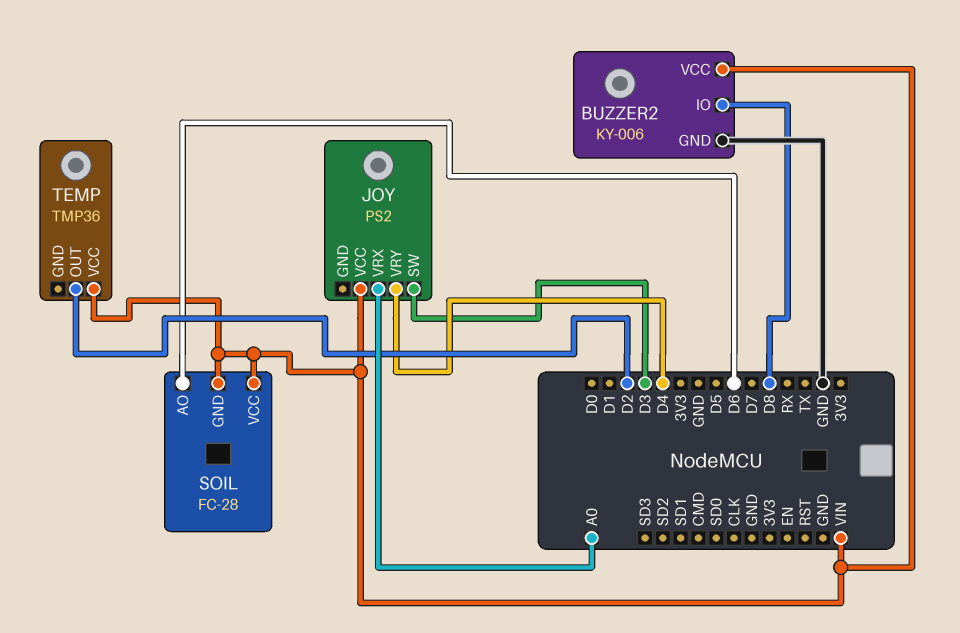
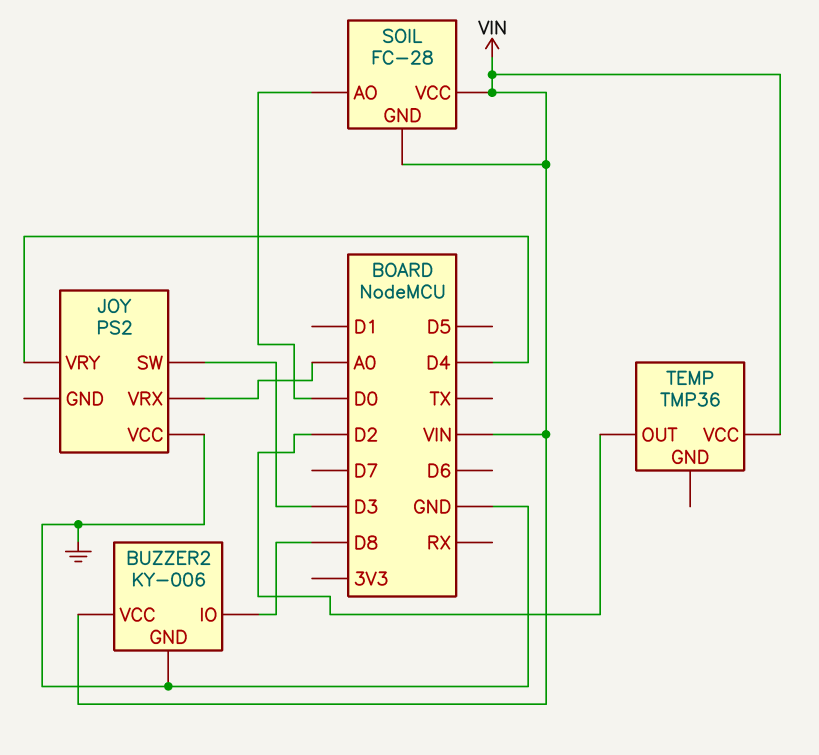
JOY pin VCC: VIN -> GND
SOIL pin AO: D6 -> D0

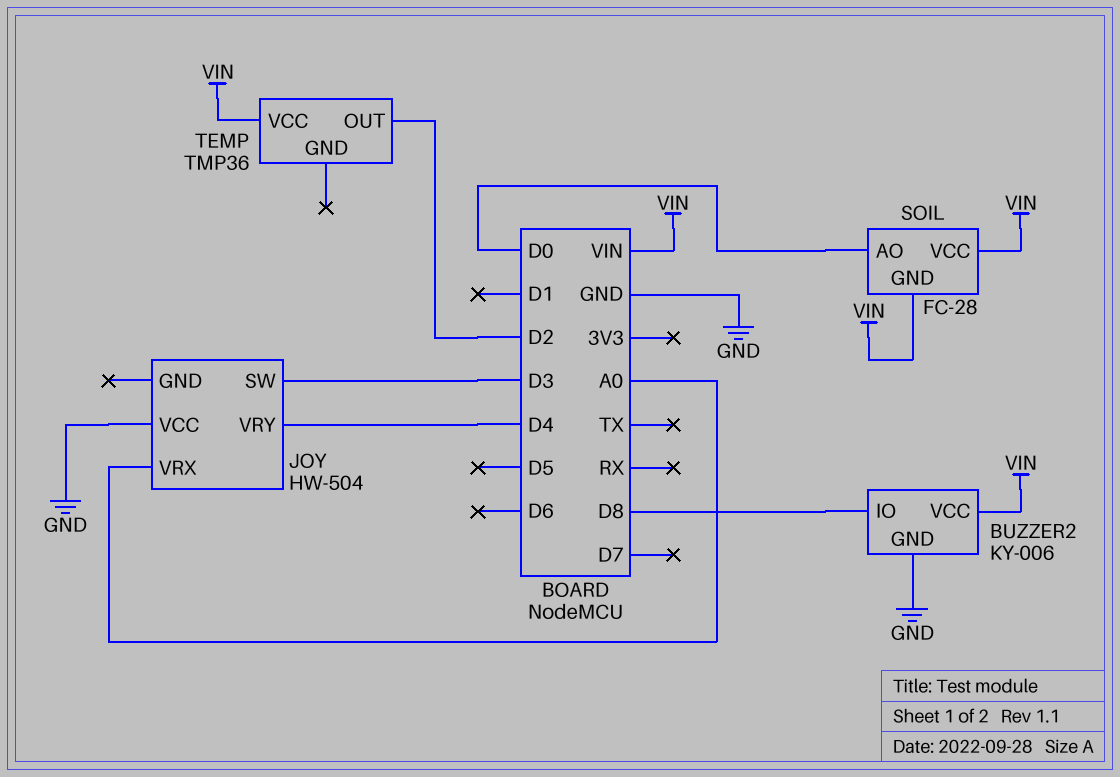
JOY: PS2 -> HW-504

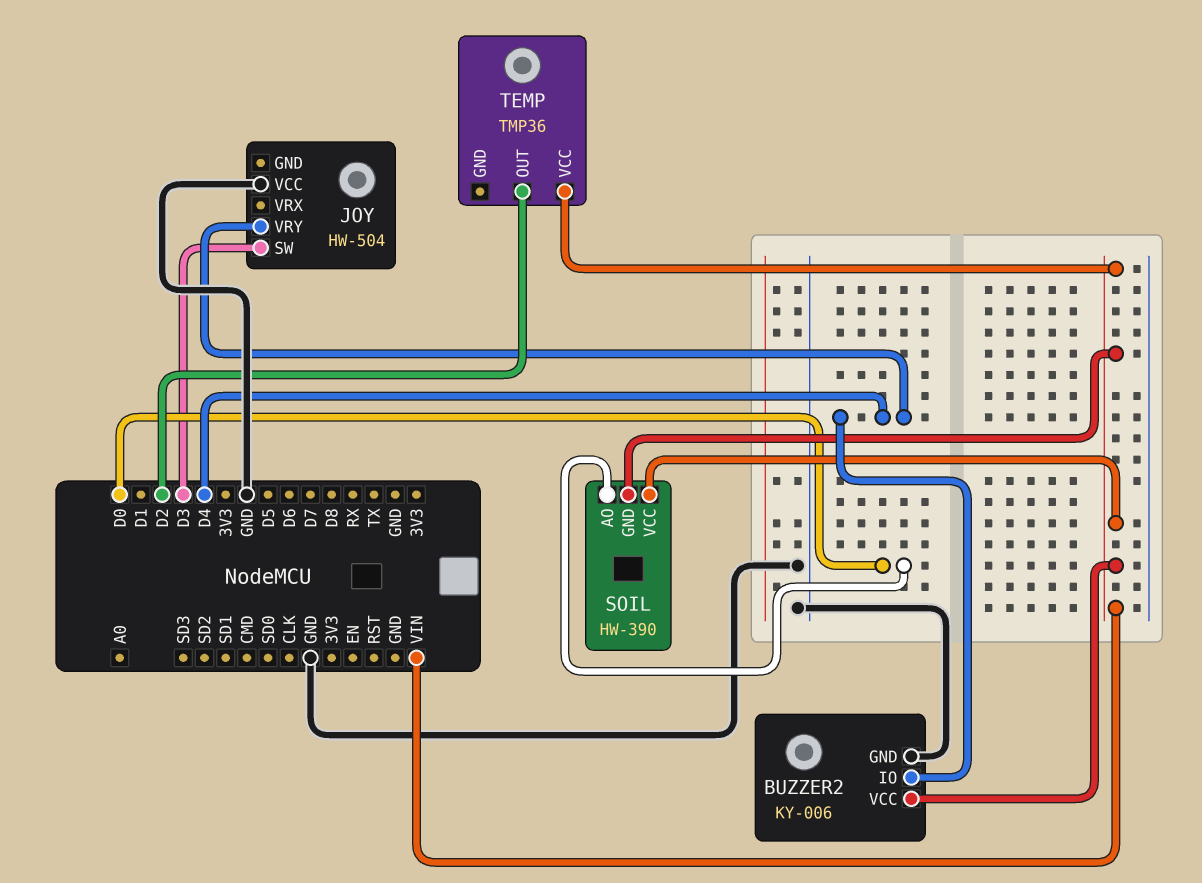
BUZZER2 pin IO: D8 -> D4
JOY pin VRX: A0 -> none
SOIL: FC-28 -> HW-390

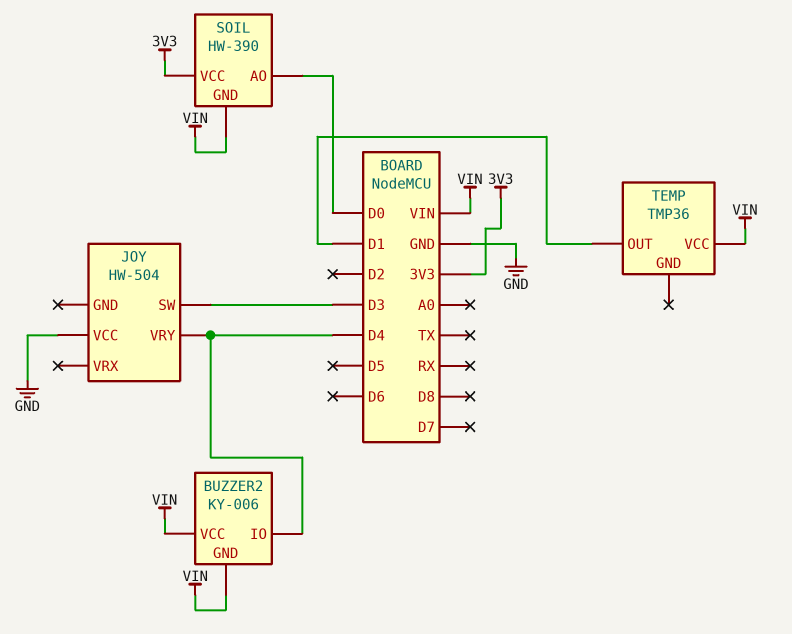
BUZZER2 pin GND: GND -> VIN
SOIL pin VCC: VIN -> 3V3
TEMP pin OUT: D2 -> D1

